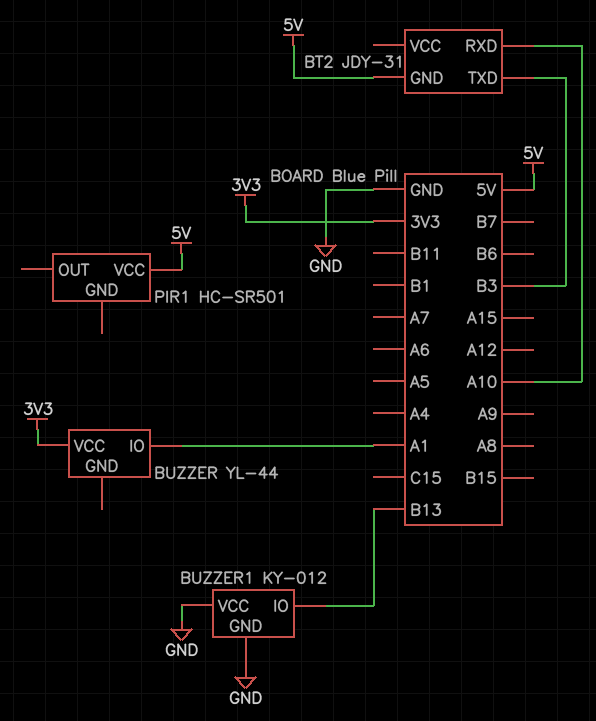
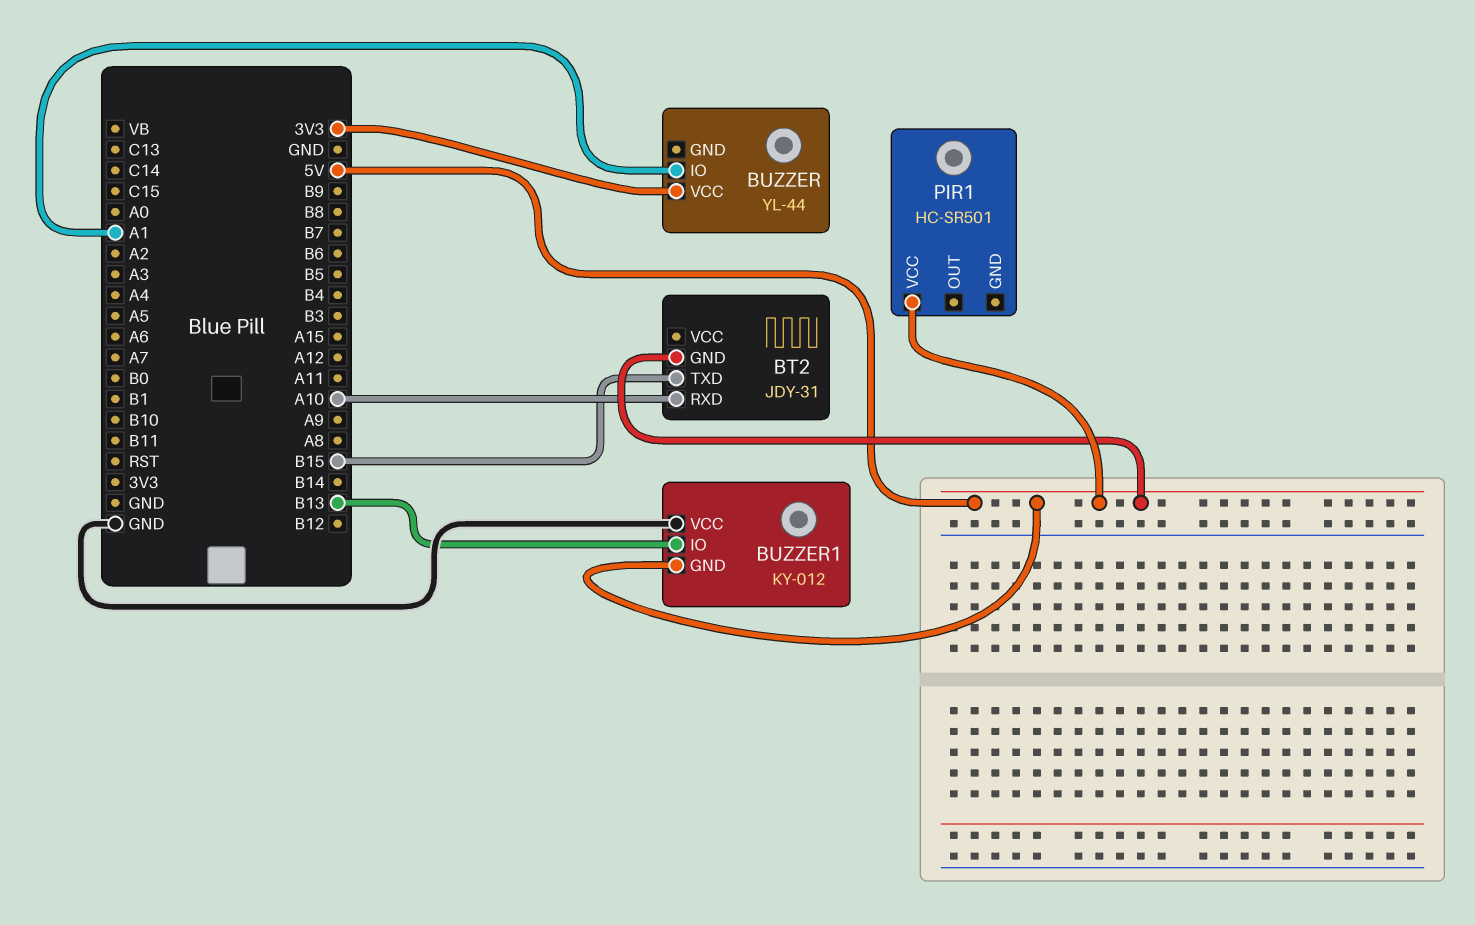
BT2 pin TXD: B3 -> B15
BUZZER1 pin GND: GND -> 5V

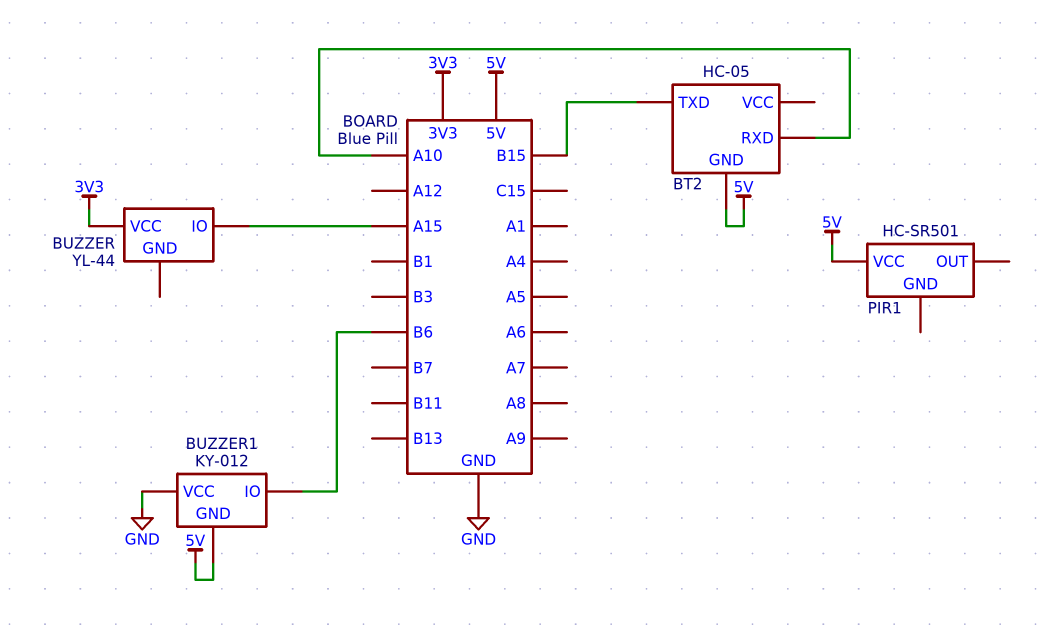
BT2: JDY-31 -> HC-05
BUZZER pin IO: A1 -> A15
BUZZER1 pin IO: B13 -> B6

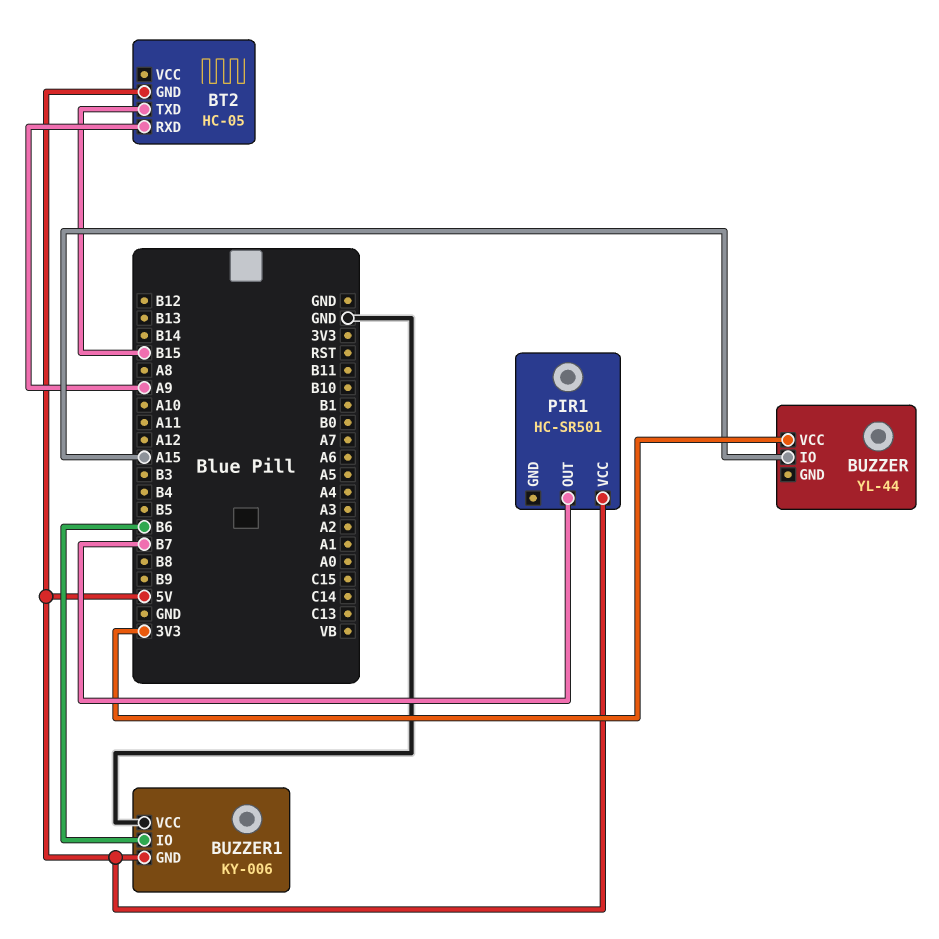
BT2 pin RXD: A10 -> A9
BUZZER1: KY-012 -> KY-006
PIR1 pin OUT: none -> B7

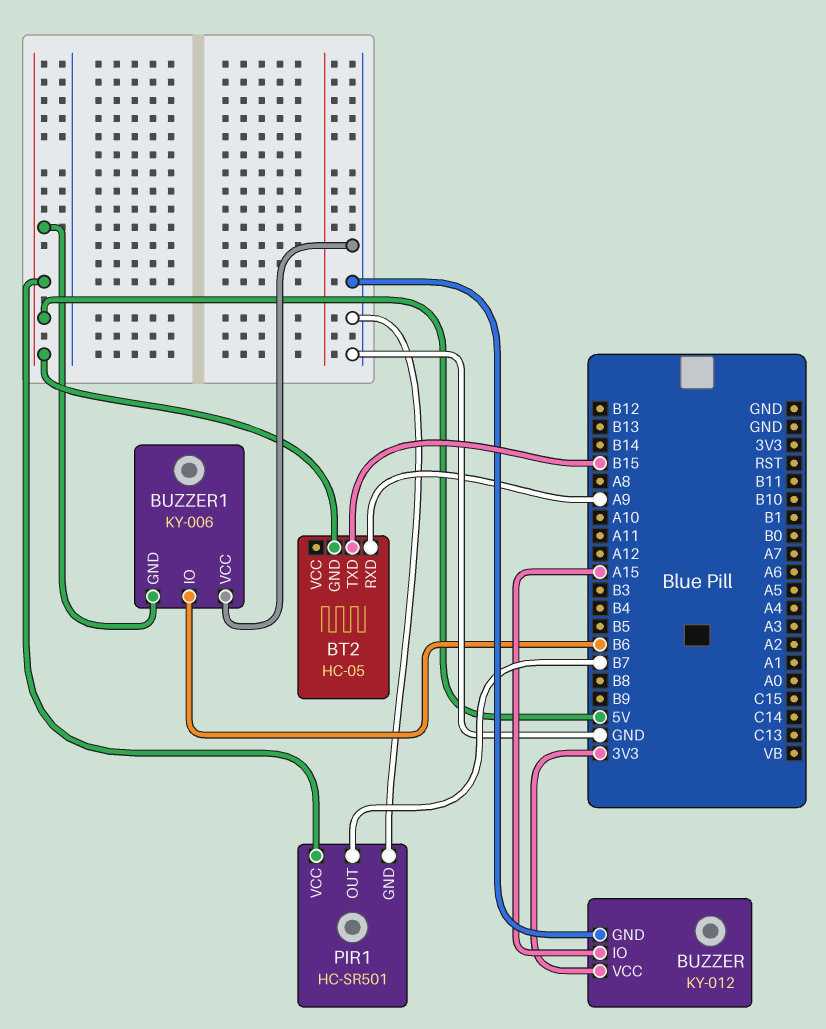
BUZZER: YL-44 -> KY-012
BUZZER pin GND: none -> GND
PIR1 pin GND: none -> GND

